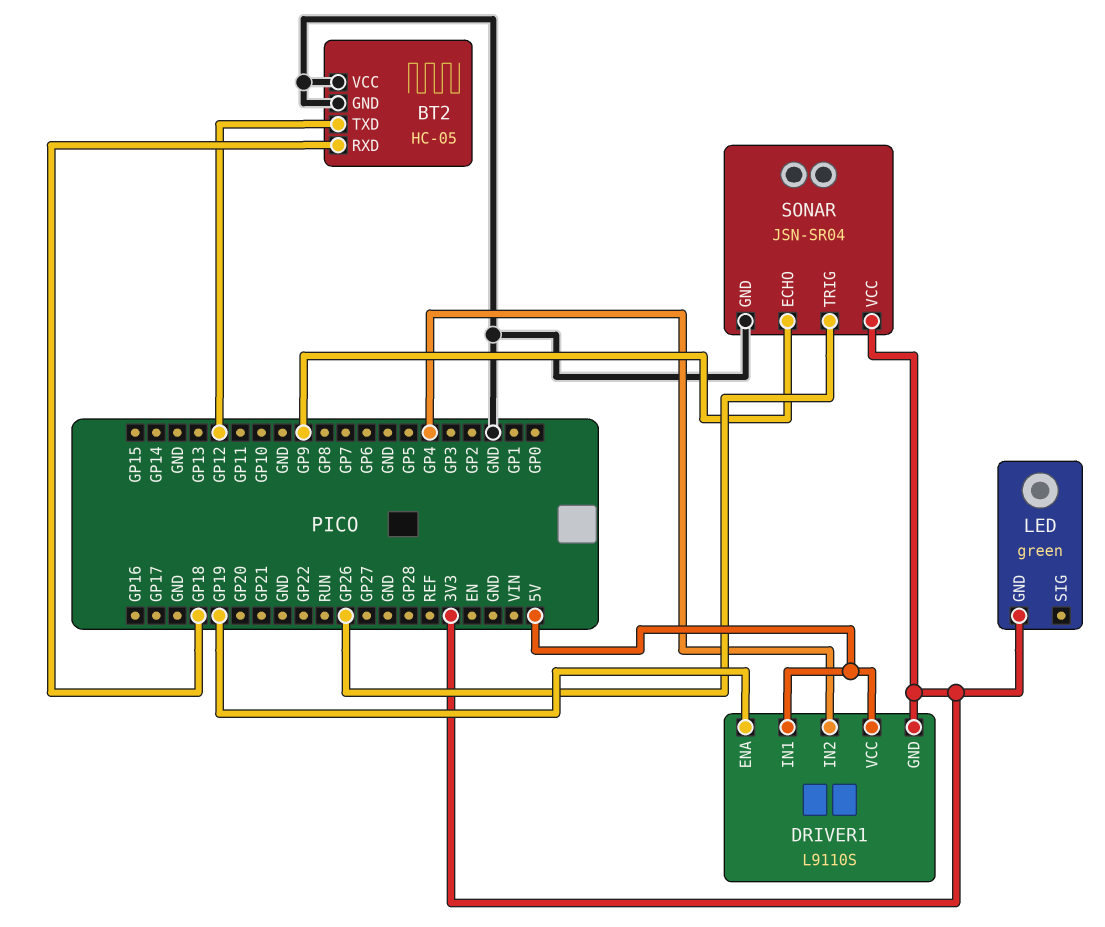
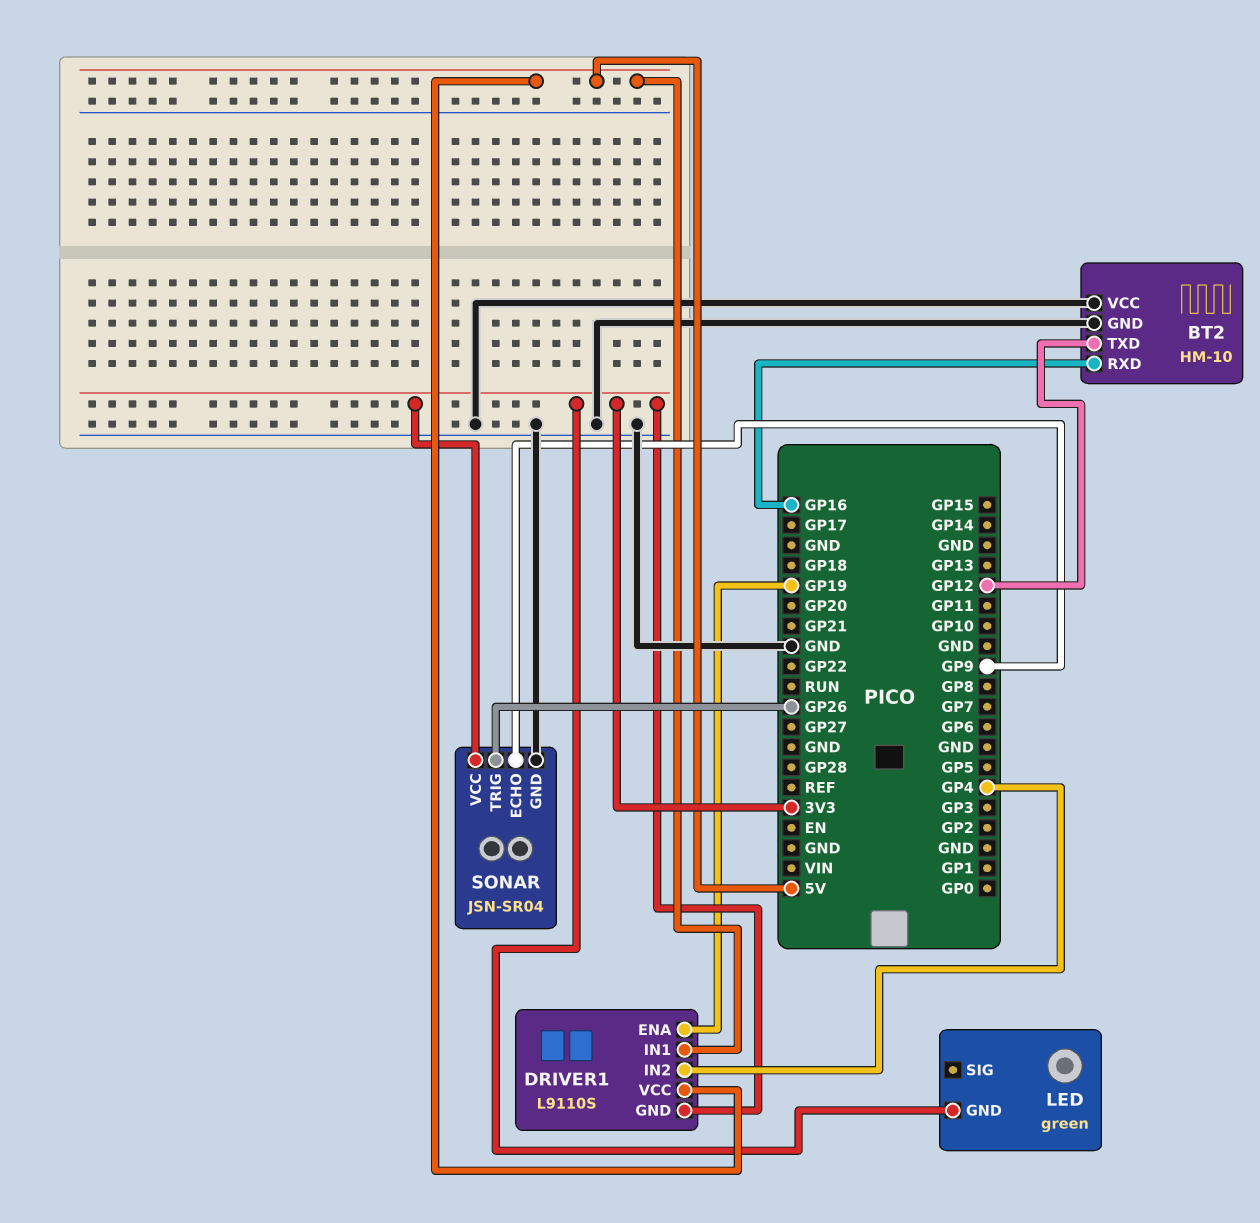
BT2: HC-05 -> HM-10
BT2 pin RXD: GP18 -> GP16

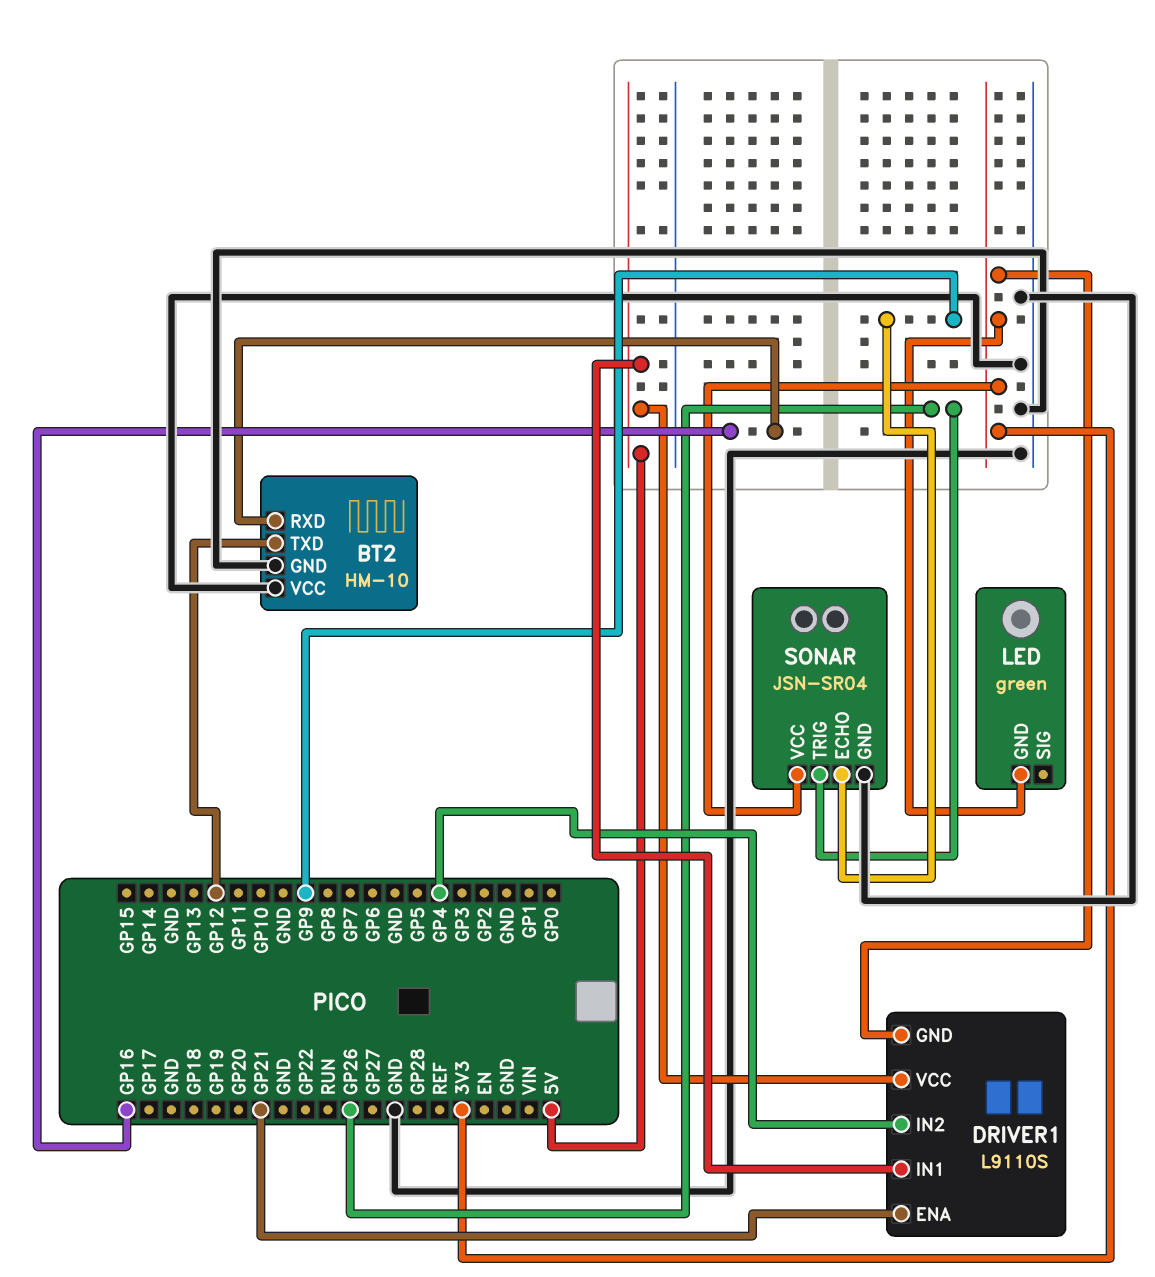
DRIVER1 pin ENA: GP19 -> GP21

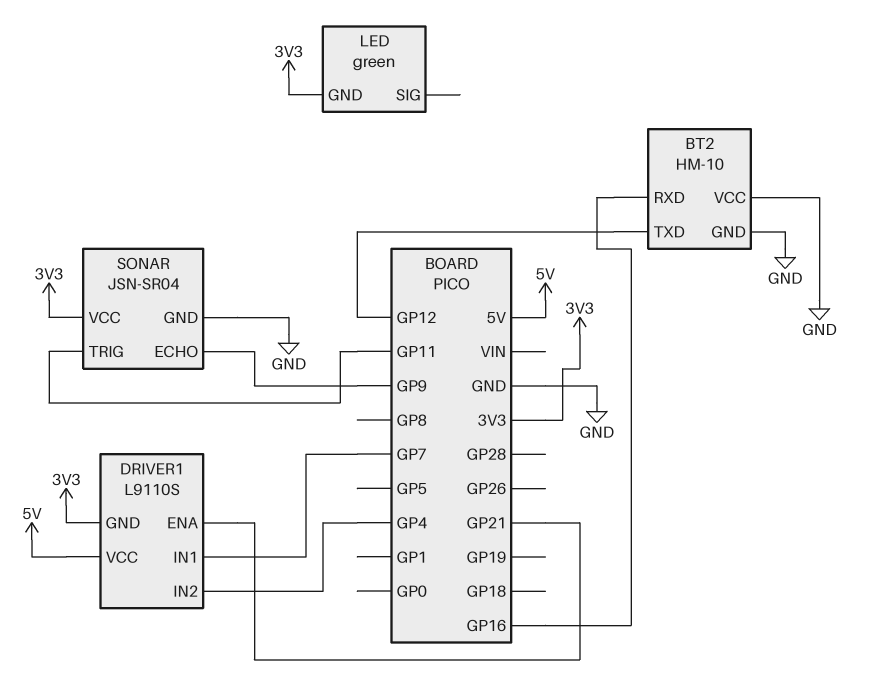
DRIVER1 pin IN1: 5V -> GP7
SONAR pin TRIG: GP26 -> GP11

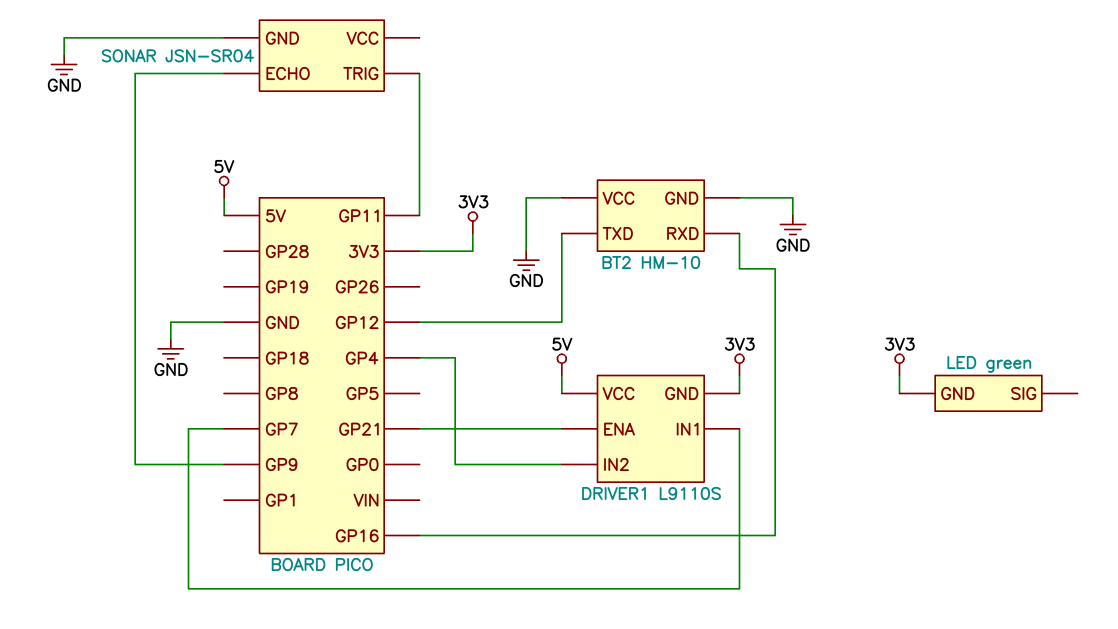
SONAR pin VCC: 3V3 -> none

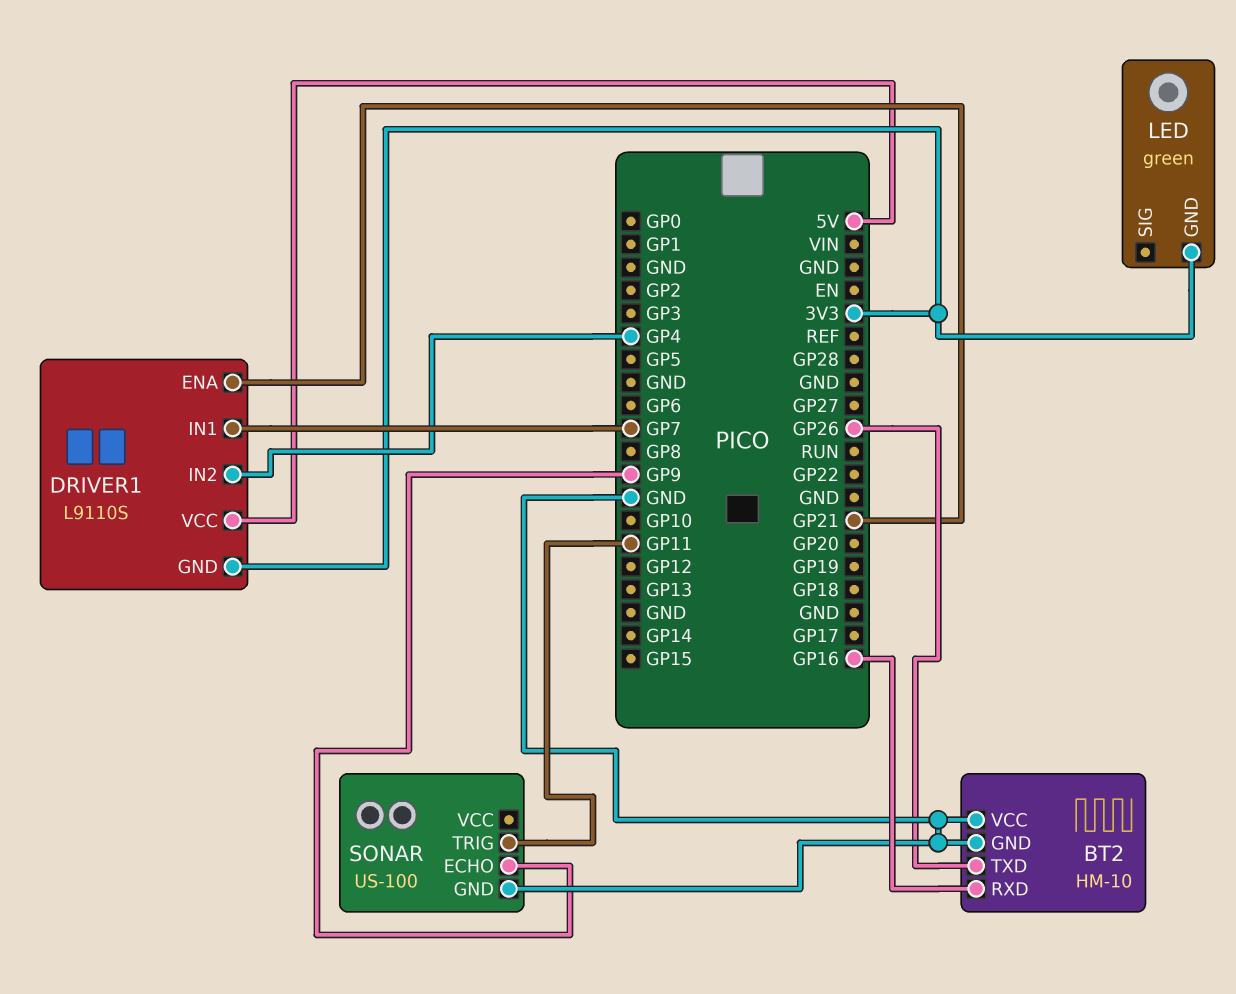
BT2 pin TXD: GP12 -> GP26
SONAR: JSN-SR04 -> US-100

